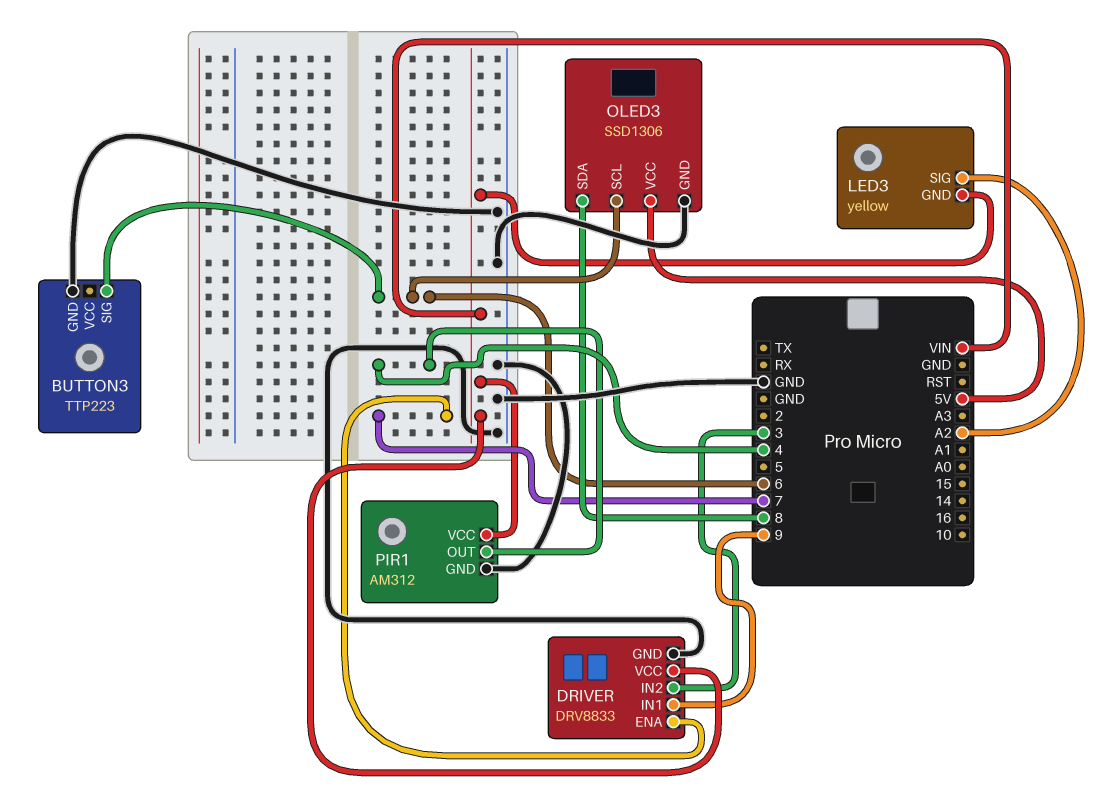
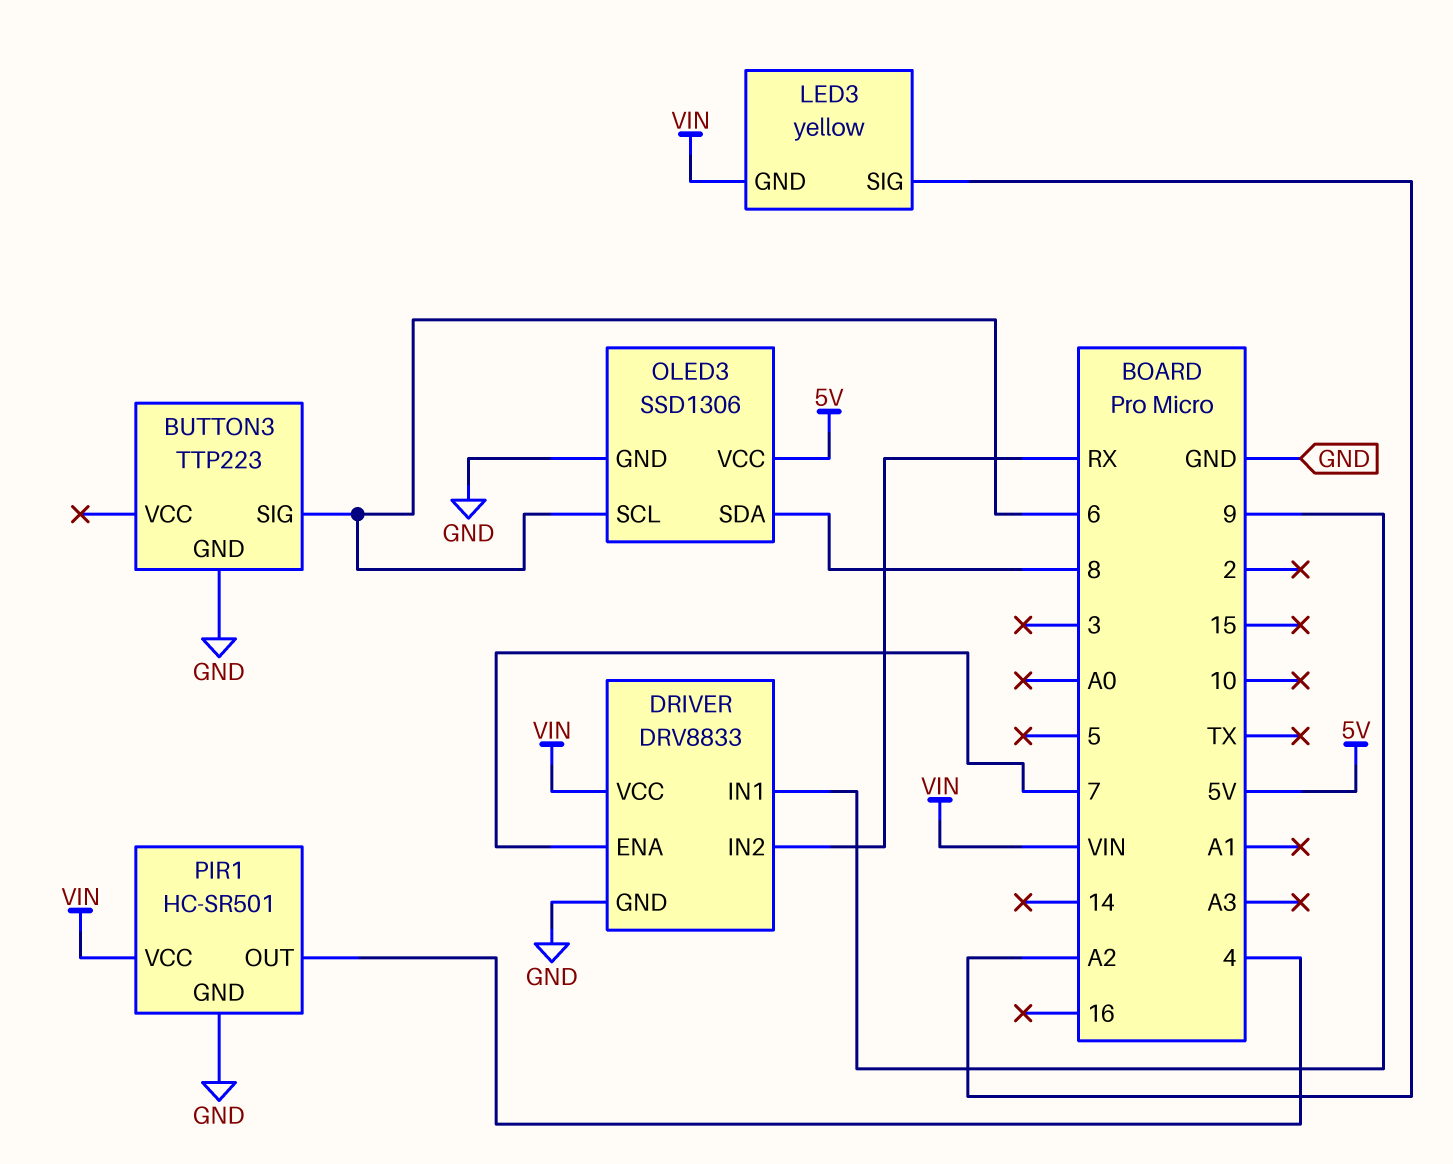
DRIVER pin IN2: 3 -> RX
PIR1: AM312 -> HC-SR501

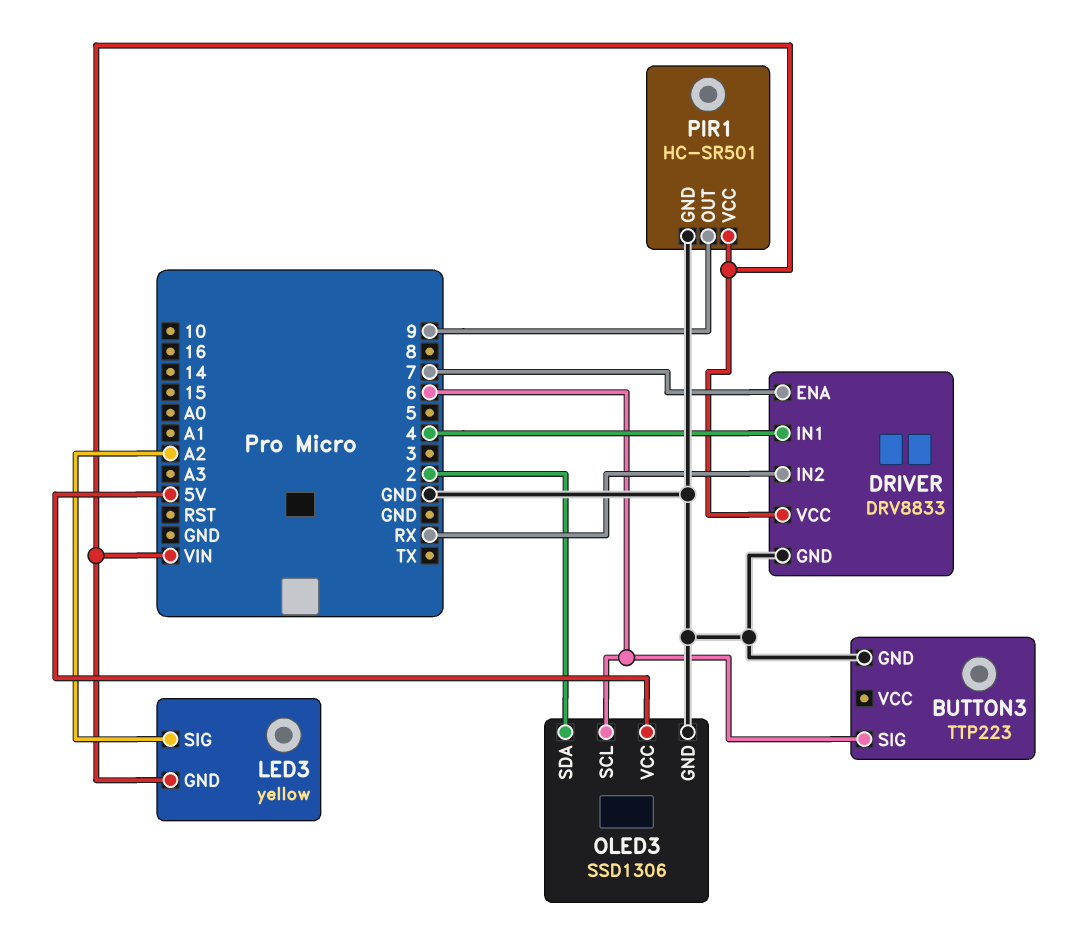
DRIVER pin IN1: 9 -> 4
OLED3 pin SDA: 8 -> 2
PIR1 pin OUT: 4 -> 9

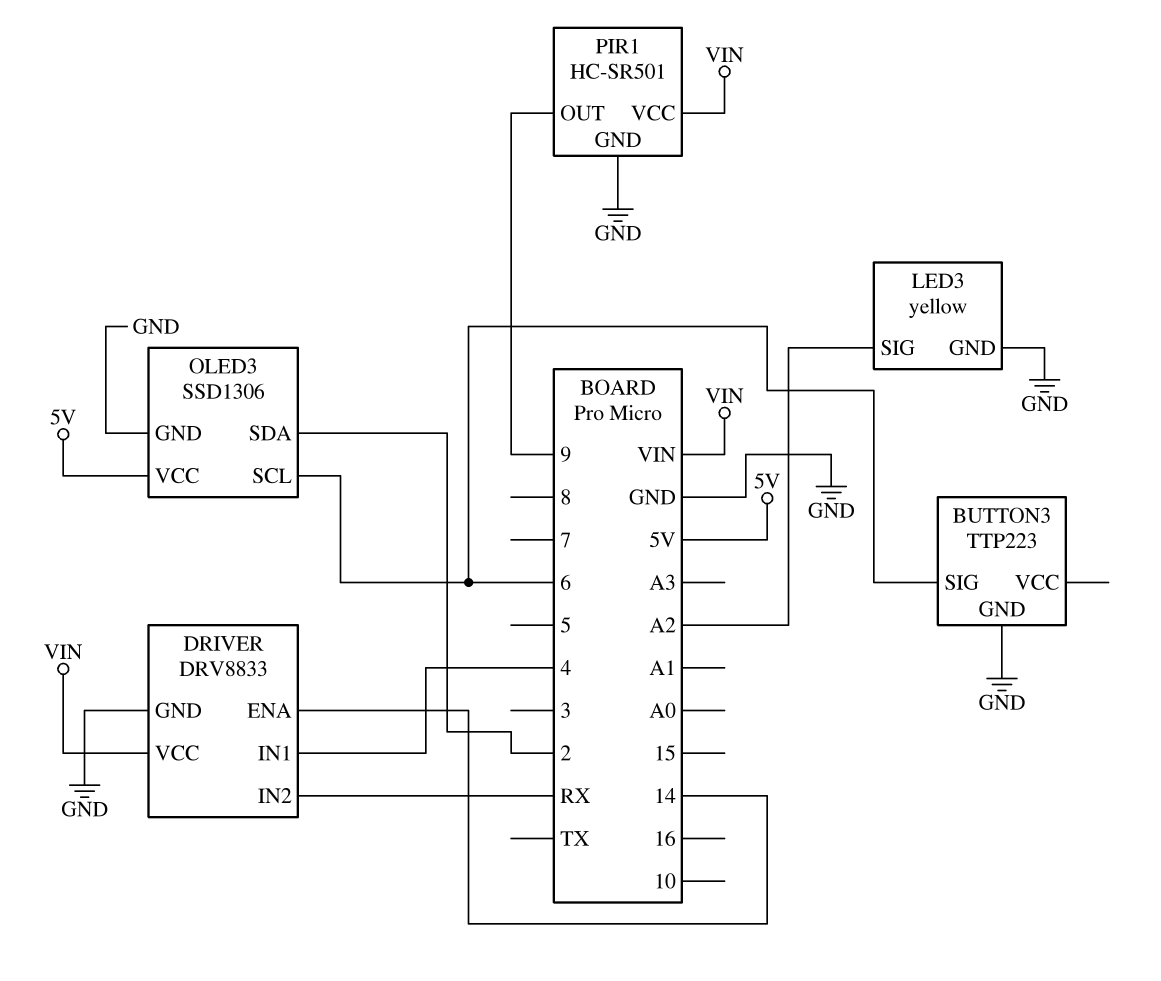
DRIVER pin ENA: 7 -> 14
LED3 pin GND: VIN -> GND

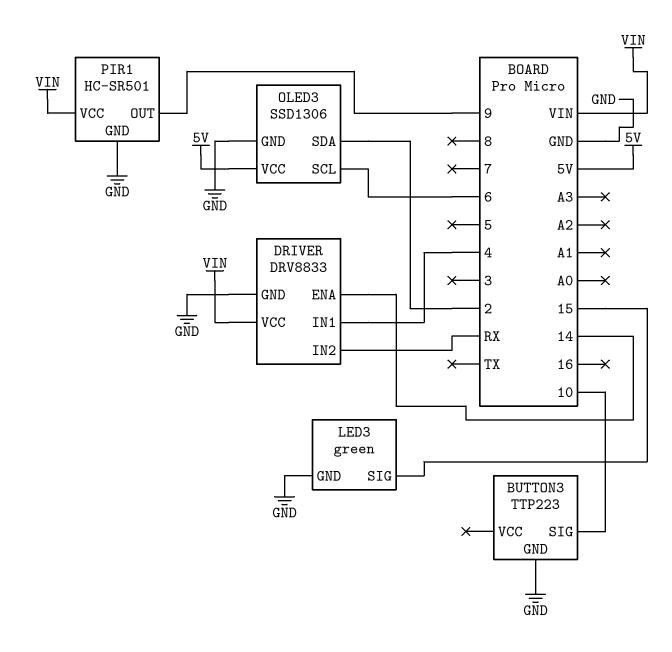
BUTTON3 pin SIG: 6 -> 10
LED3: yellow -> green
LED3 pin SIG: A2 -> 15

